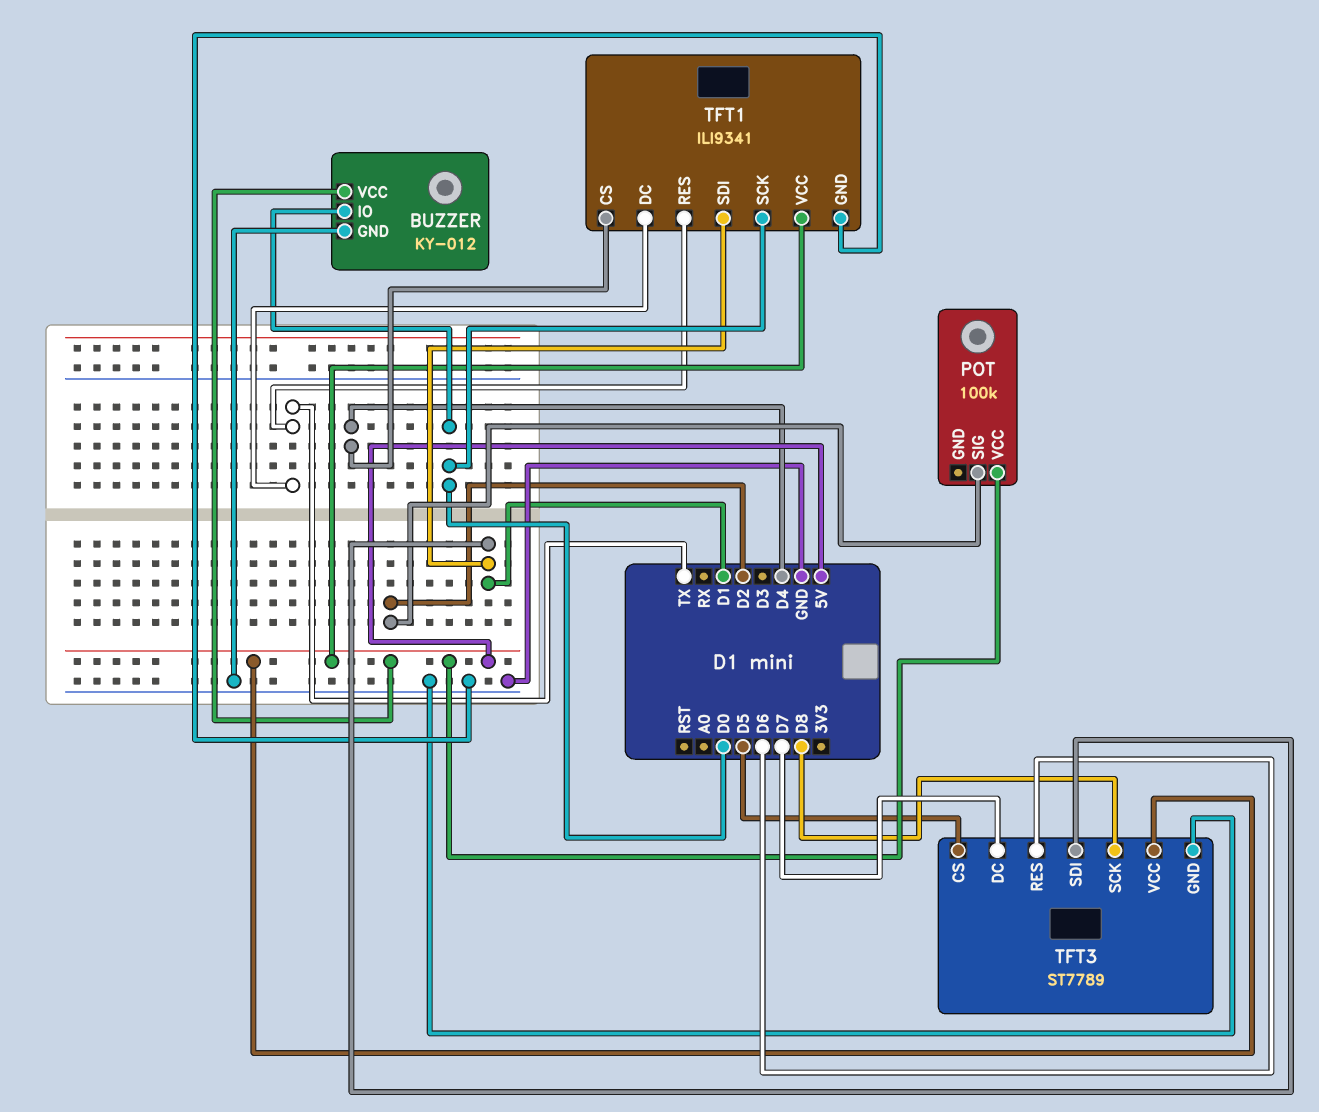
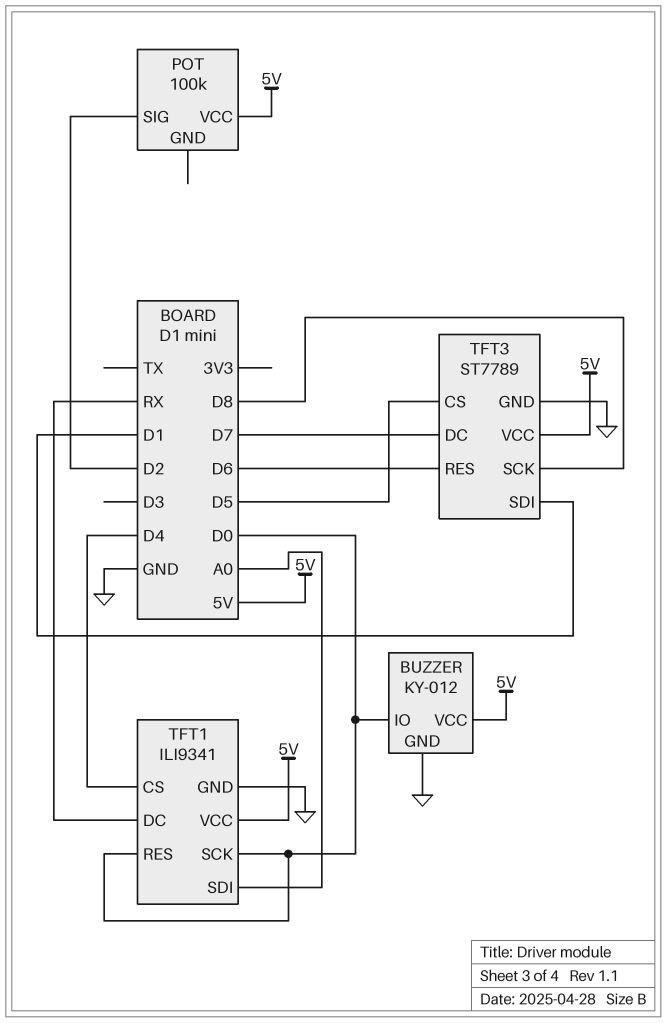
TFT1 pin DC: TX -> RX
TFT1 pin RES: TX -> D0
TFT1 pin SDI: D1 -> A0

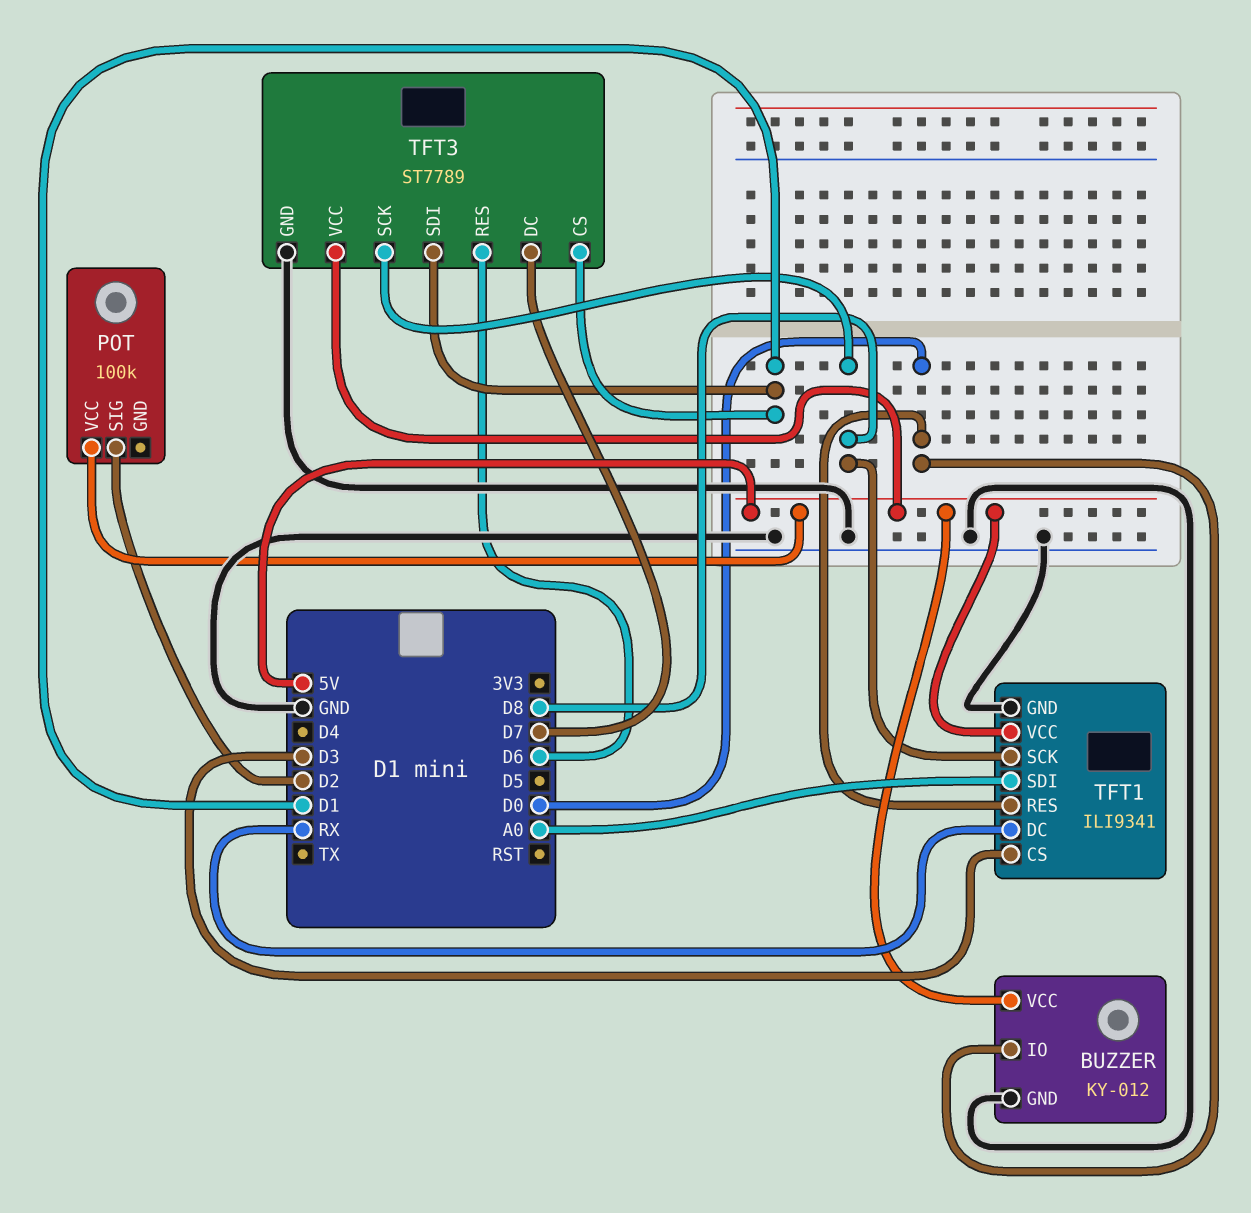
TFT1 pin CS: D4 -> D3
TFT1 pin SCK: D0 -> D8
TFT3 pin CS: D5 -> D1

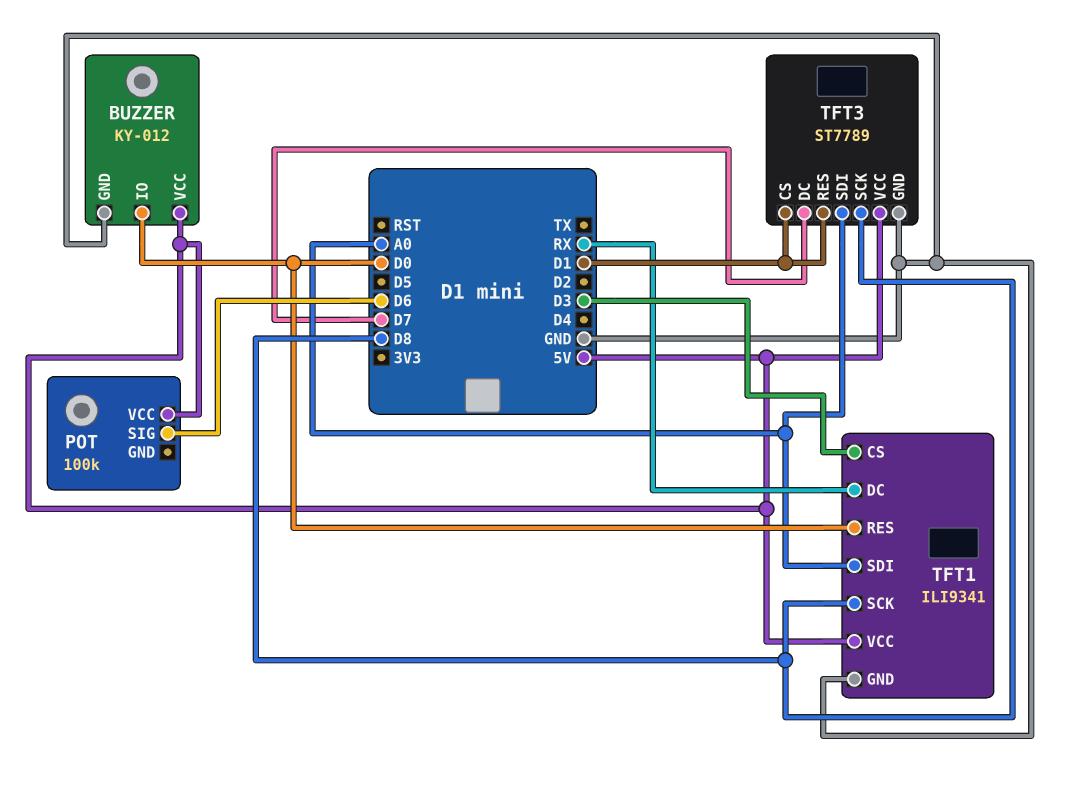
POT pin SIG: D2 -> D6
TFT3 pin RES: D6 -> D1
TFT3 pin SDI: D1 -> A0

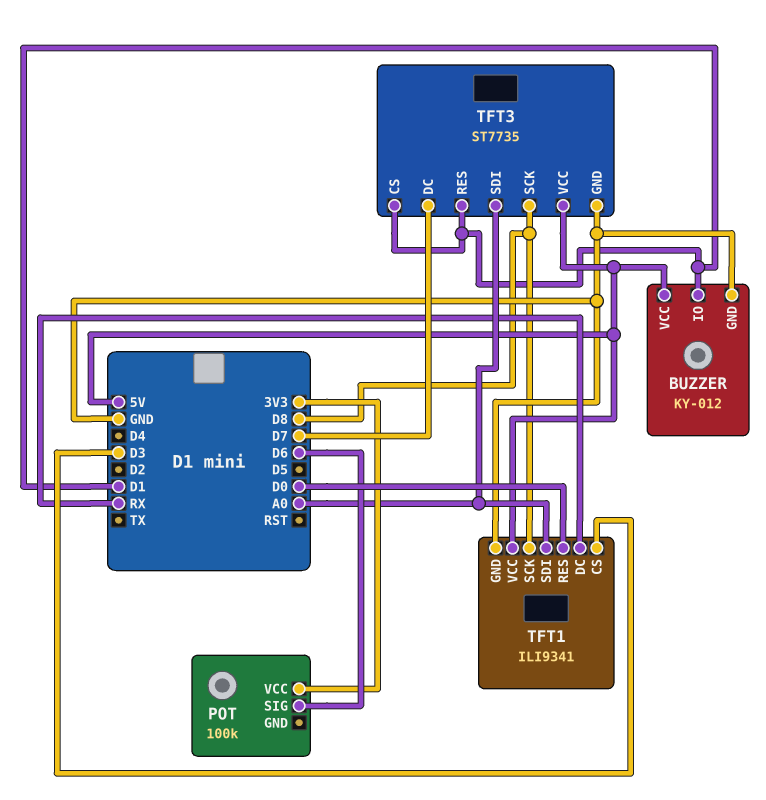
BUZZER pin IO: D0 -> D1
POT pin VCC: 5V -> 3V3
TFT3: ST7789 -> ST7735

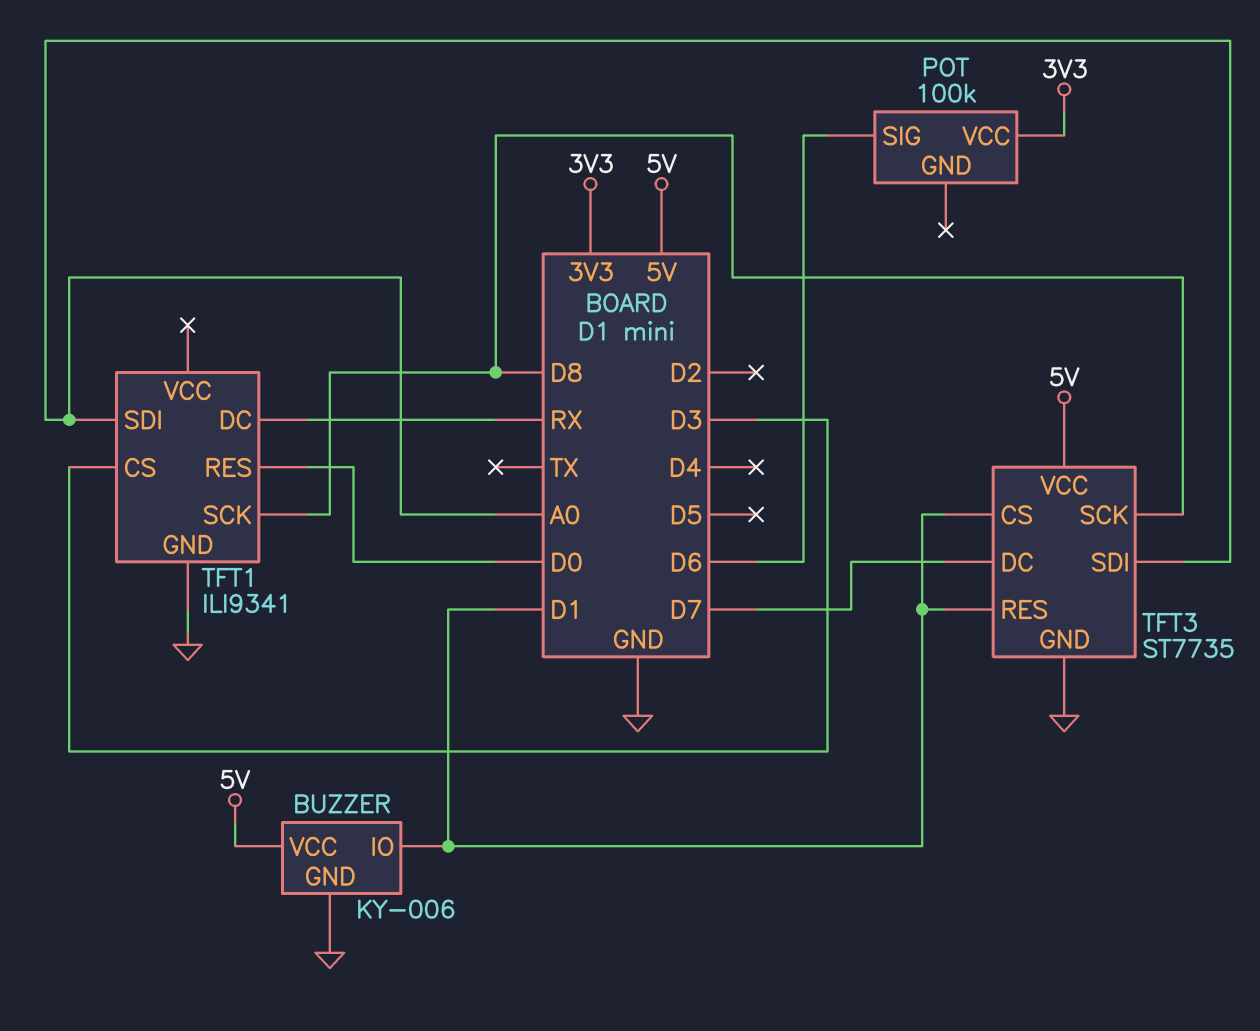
BUZZER: KY-012 -> KY-006
TFT1 pin VCC: 5V -> none

